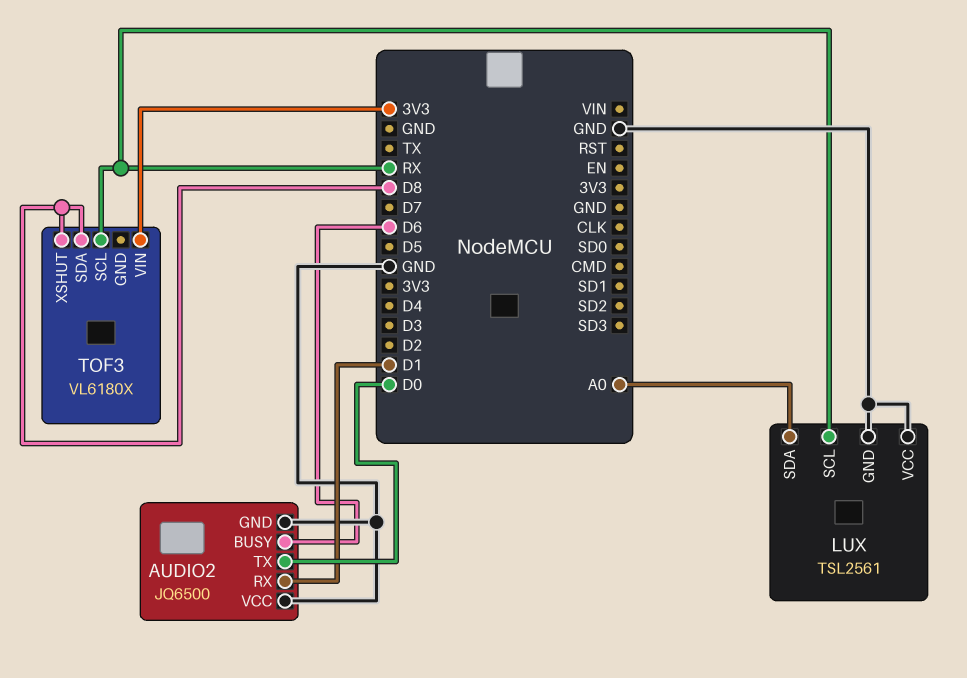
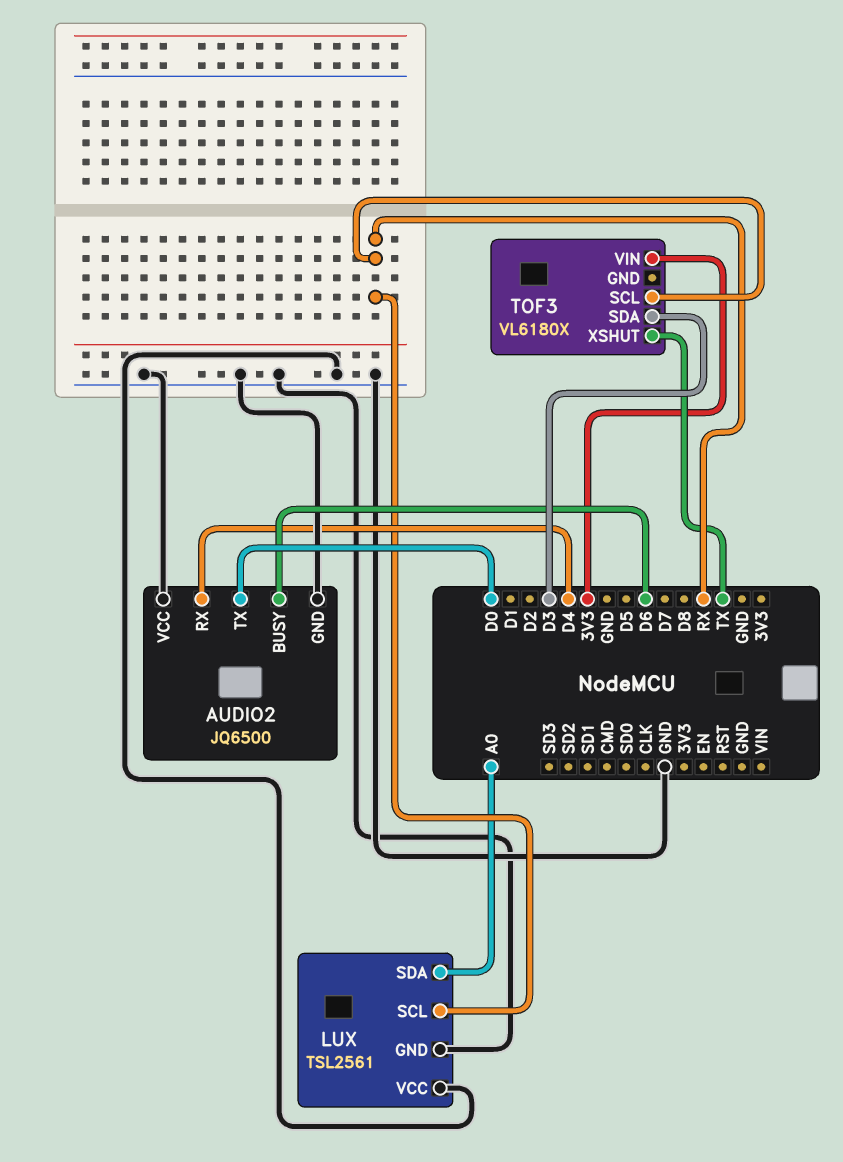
AUDIO2 pin RX: D1 -> D4
TOF3 pin SDA: D8 -> D3
TOF3 pin XSHUT: D8 -> TX

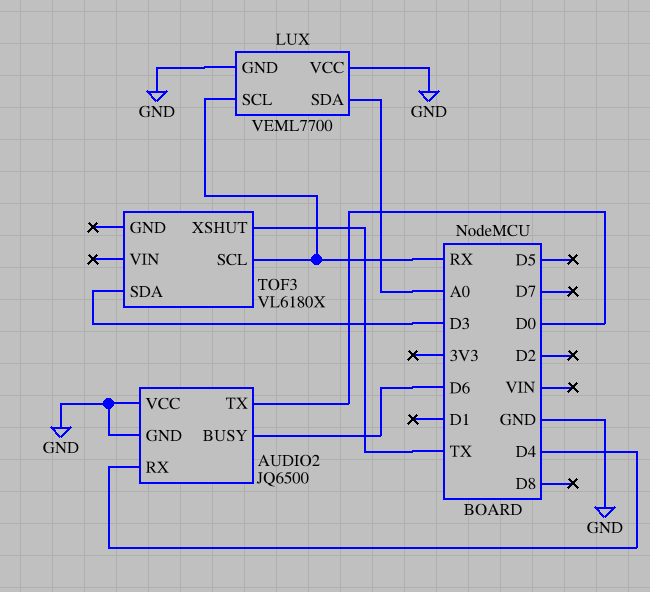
LUX: TSL2561 -> VEML7700
TOF3 pin VIN: 3V3 -> none

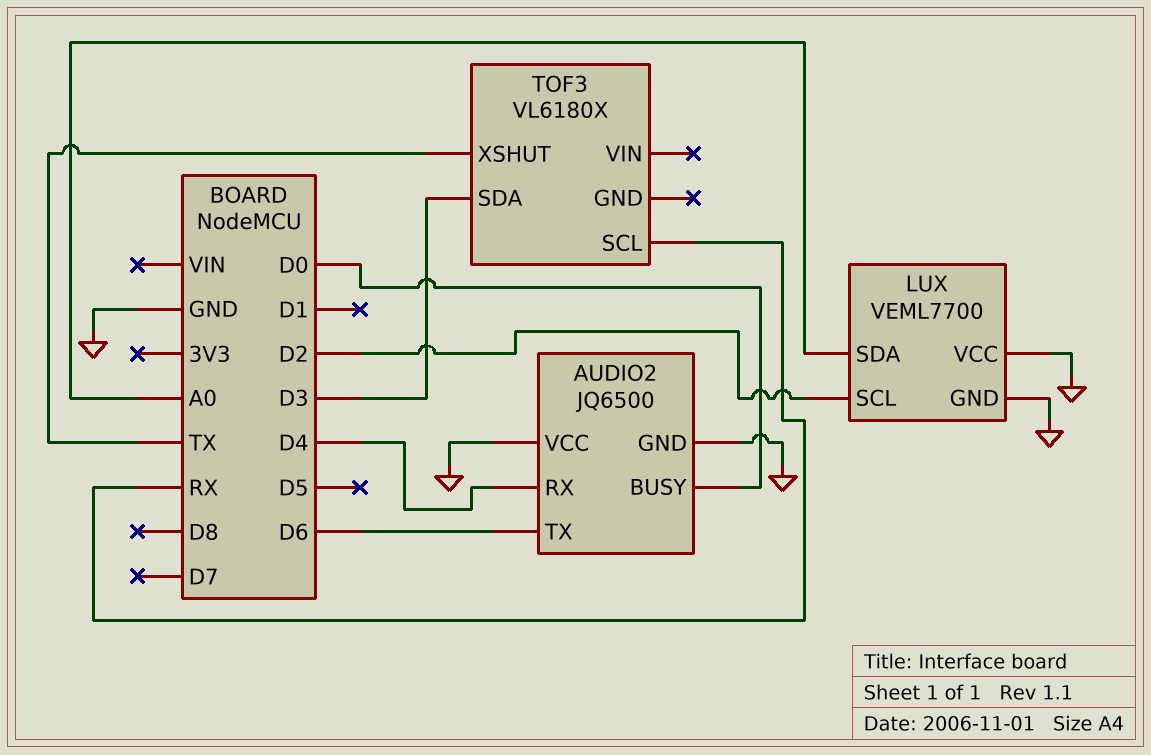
AUDIO2 pin BUSY: D6 -> D0
AUDIO2 pin TX: D0 -> D6
LUX pin SCL: RX -> D2

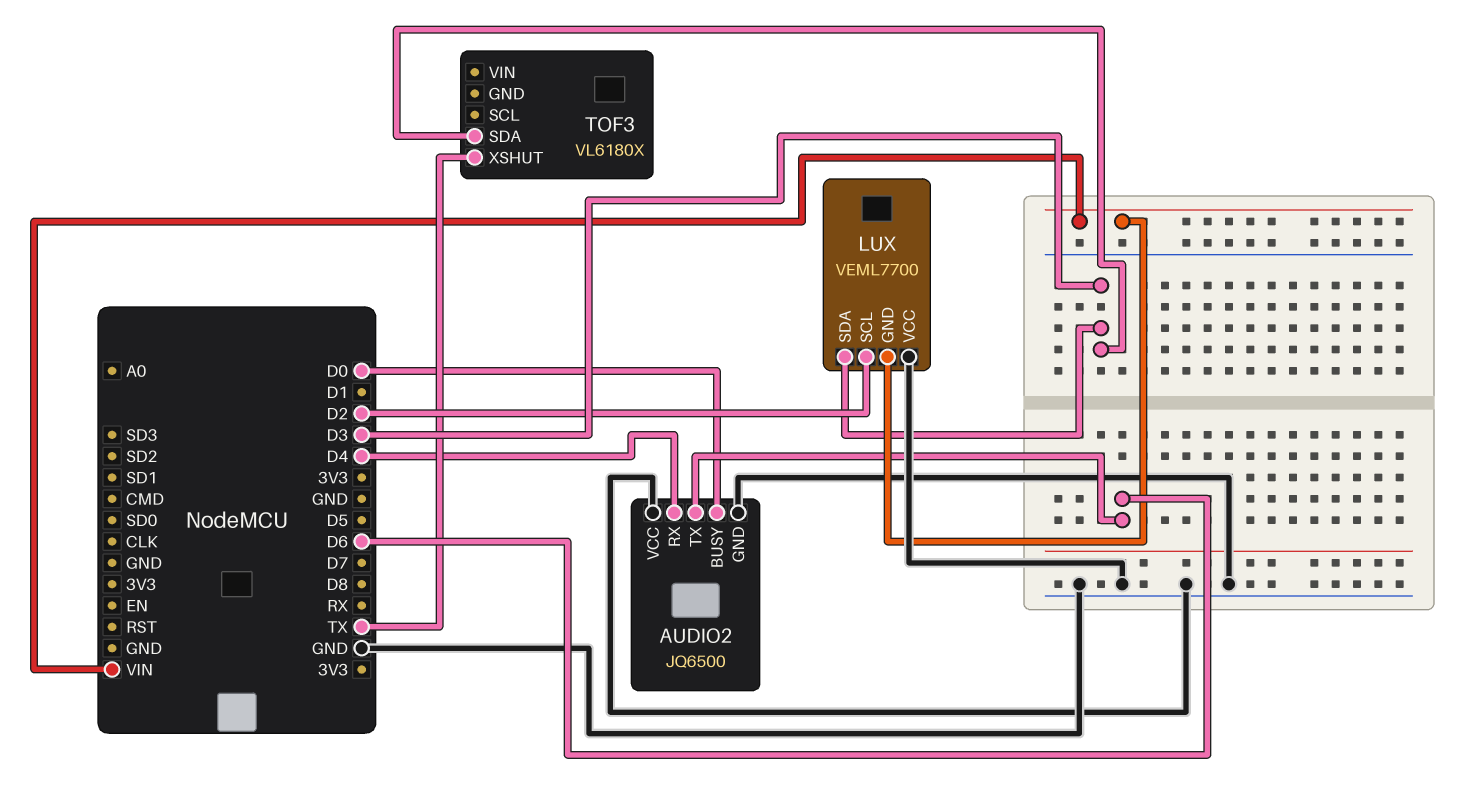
LUX pin GND: GND -> VIN
LUX pin SDA: A0 -> D3
TOF3 pin SCL: RX -> none

